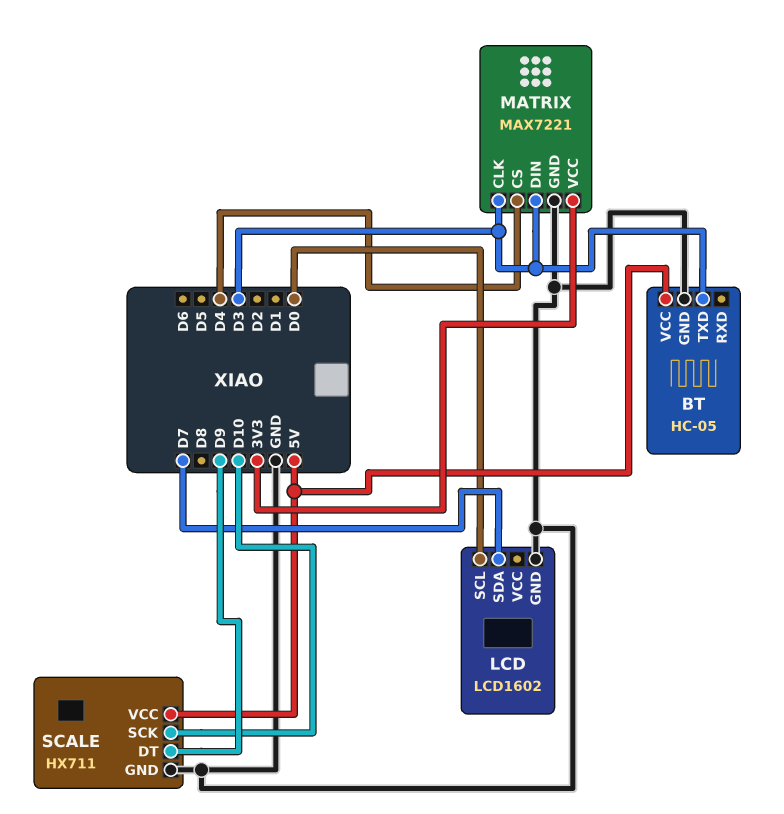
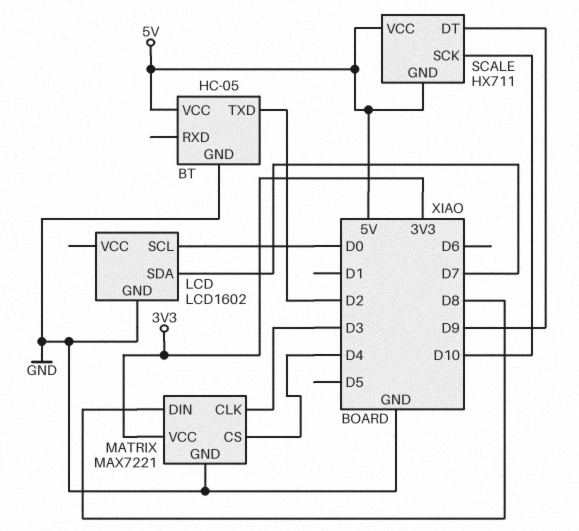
BT pin TXD: D3 -> D2
MATRIX pin DIN: D3 -> D8
SCALE pin GND: GND -> 5V

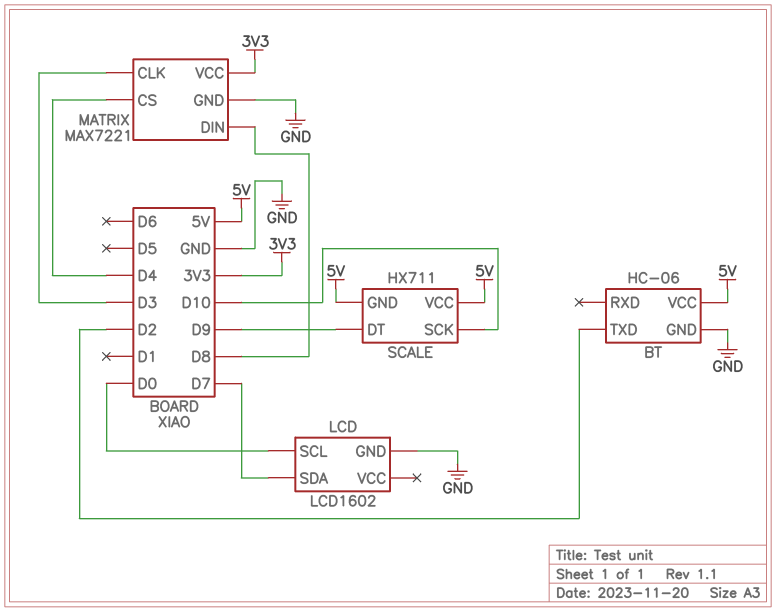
BT: HC-05 -> HC-06

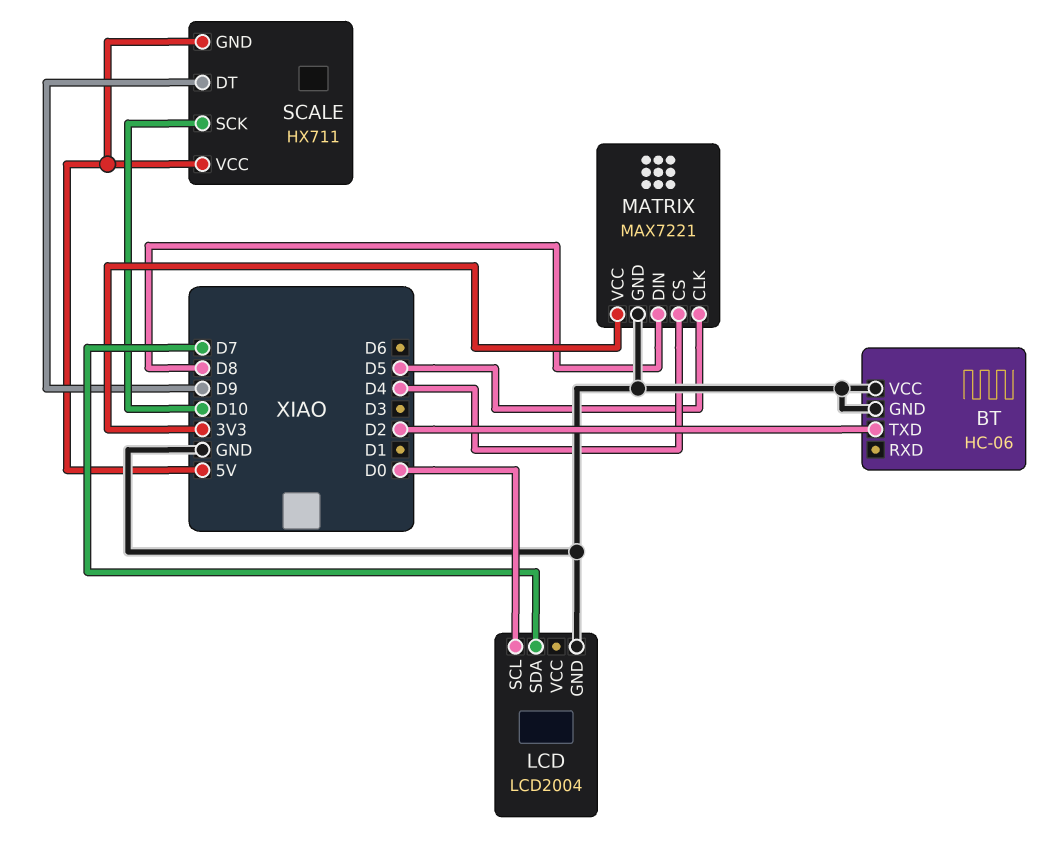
BT pin VCC: 5V -> GND
LCD: LCD1602 -> LCD2004
MATRIX pin CLK: D3 -> D5

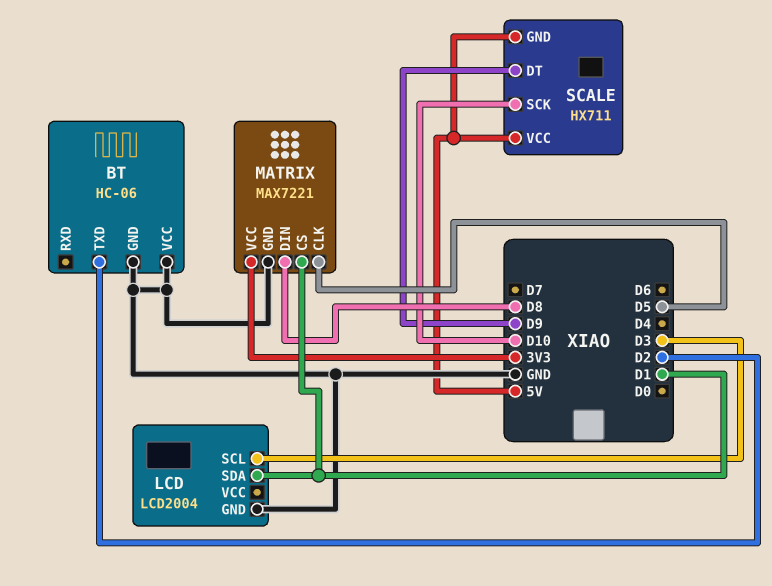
LCD pin SCL: D0 -> D3
LCD pin SDA: D7 -> D1
MATRIX pin CS: D4 -> D1

